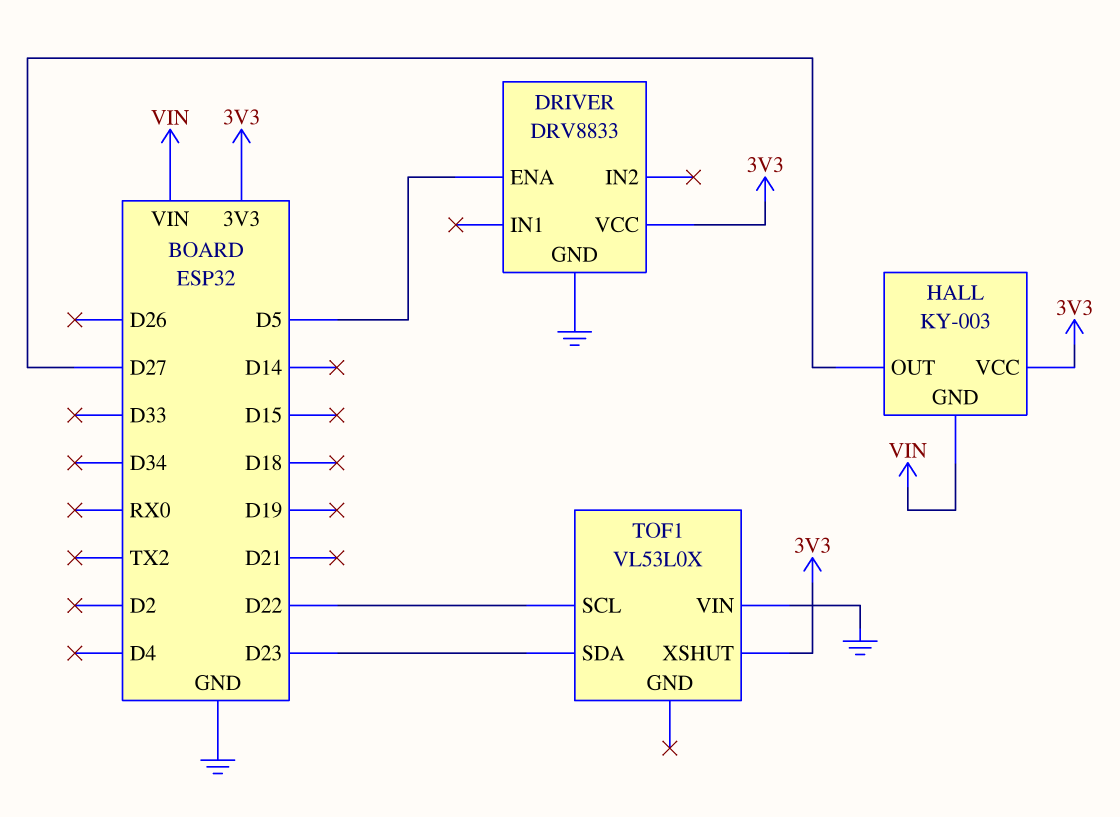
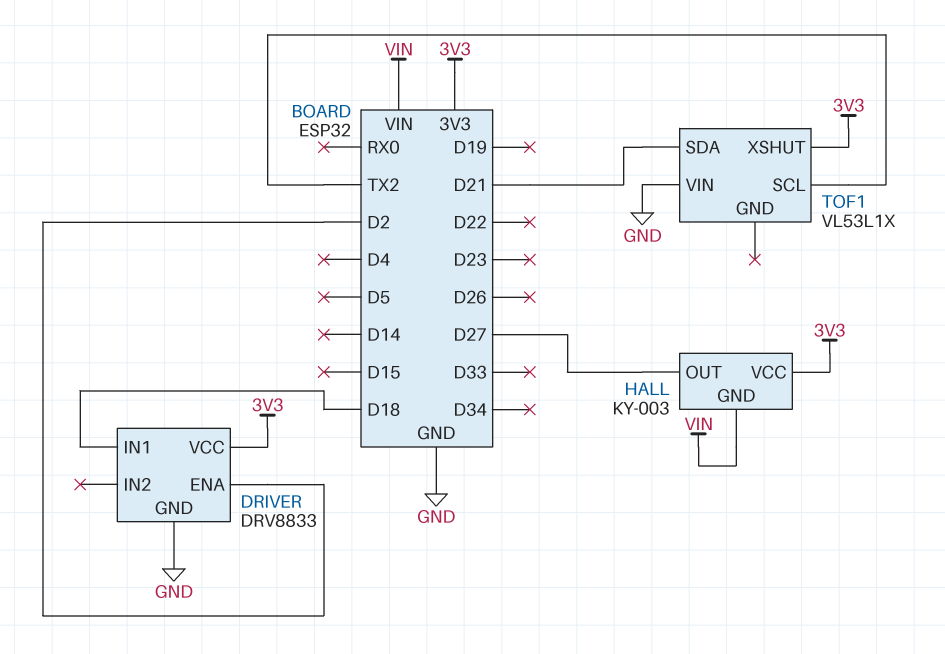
DRIVER pin ENA: D5 -> D2
DRIVER pin IN1: none -> D18
TOF1: VL53L0X -> VL53L1X
TOF1 pin SCL: D22 -> TX2
TOF1 pin SDA: D23 -> D21

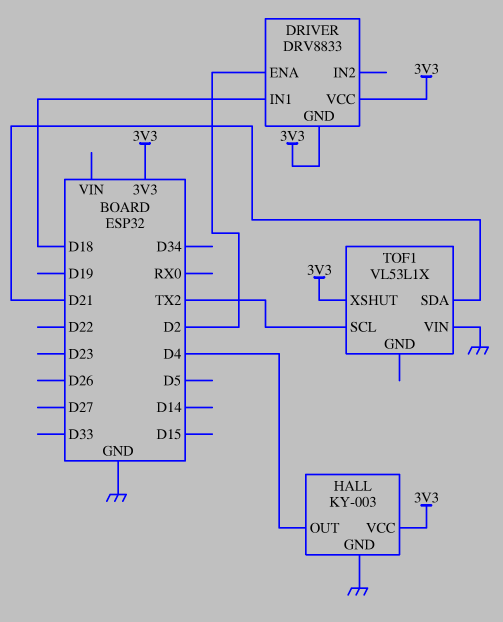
DRIVER pin GND: GND -> 3V3
HALL pin GND: VIN -> GND
HALL pin OUT: D27 -> D4

